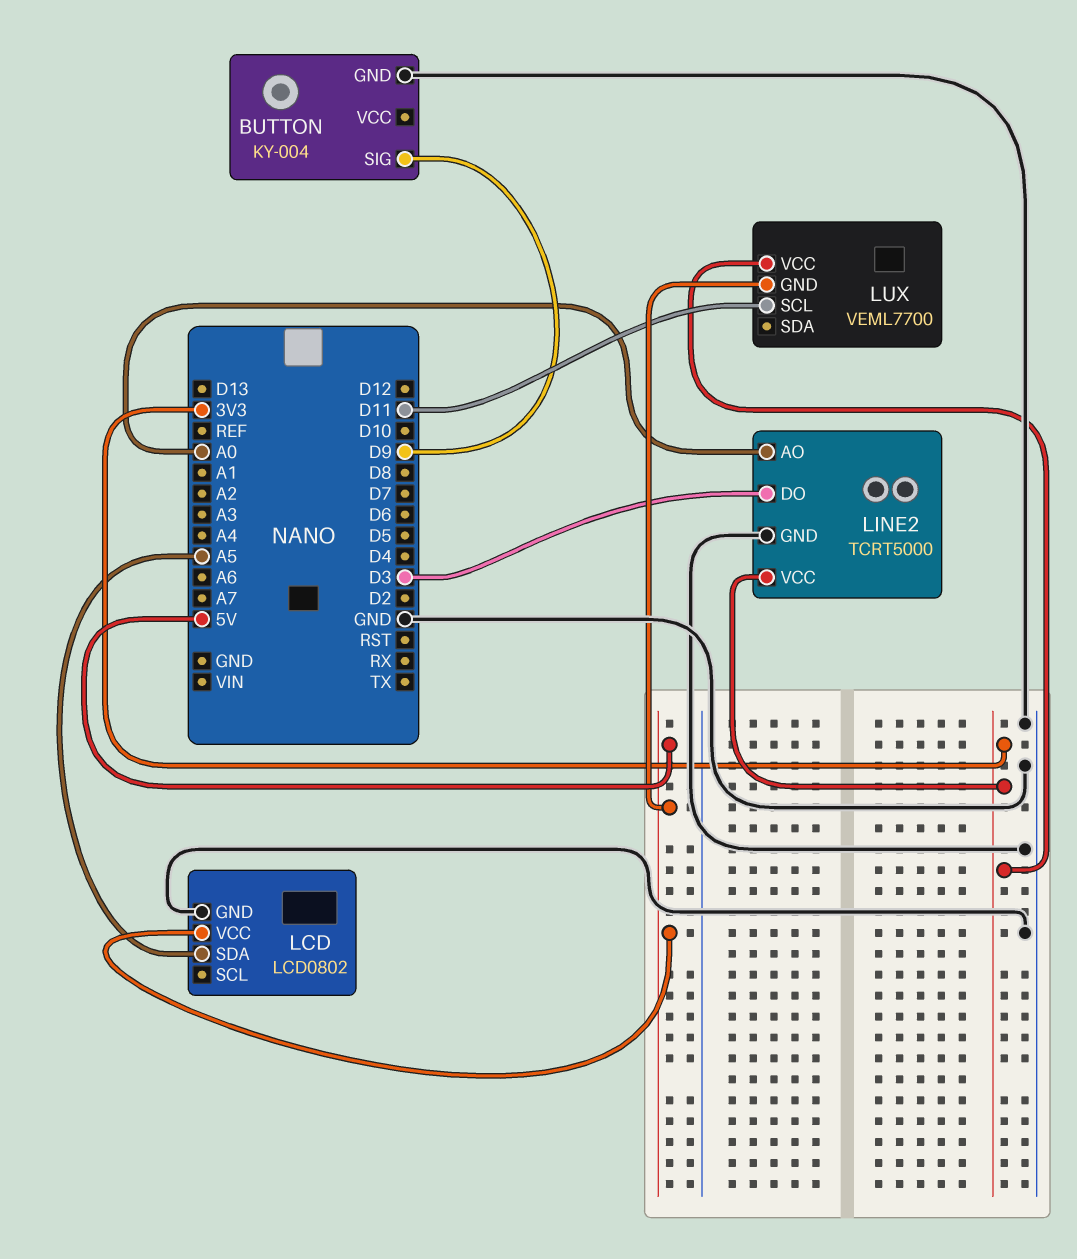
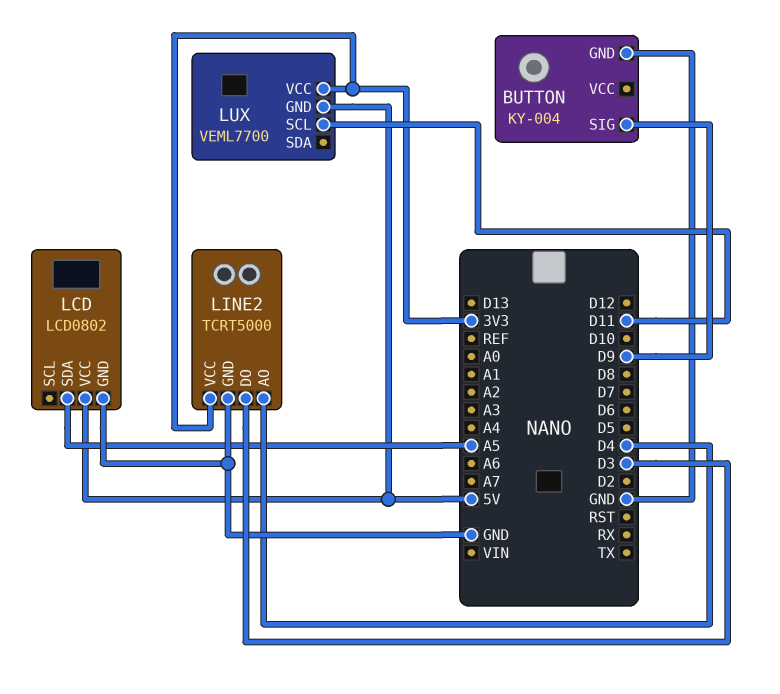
LINE2 pin AO: A0 -> D4

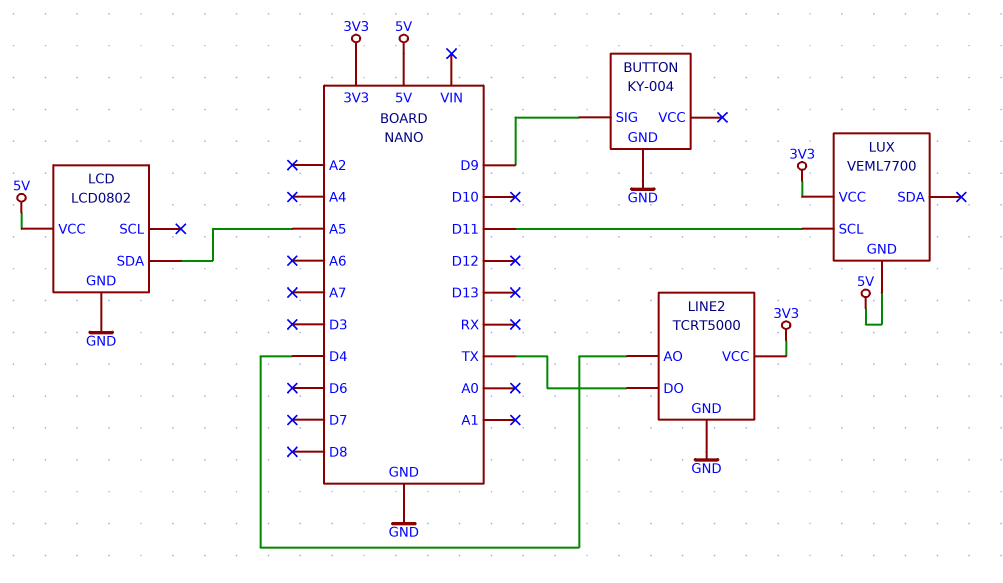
LINE2 pin DO: D3 -> TX

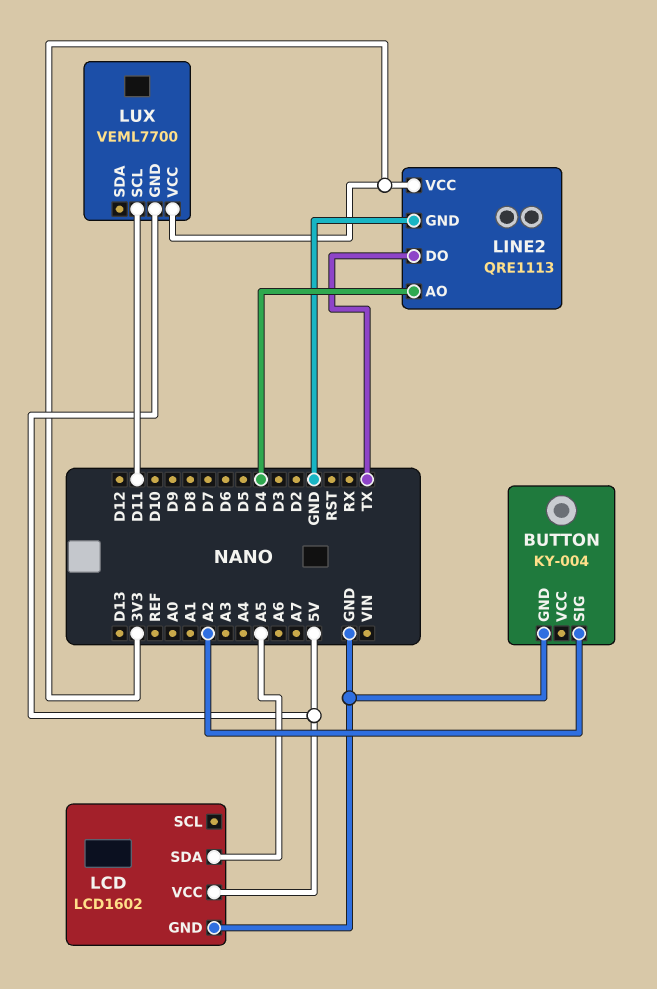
BUTTON pin SIG: D9 -> A2
LCD: LCD0802 -> LCD1602
LINE2: TCRT5000 -> QRE1113

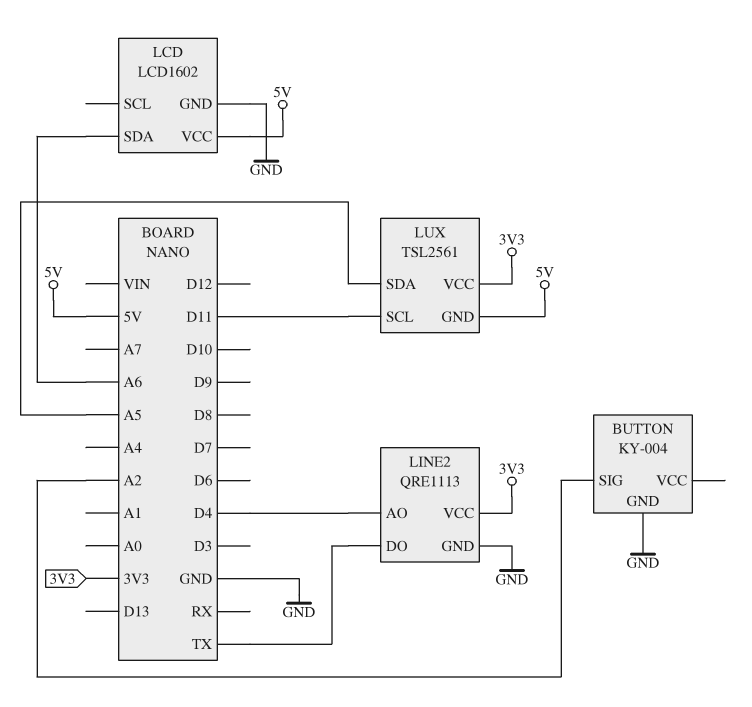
LCD pin SDA: A5 -> A6
LUX: VEML7700 -> TSL2561
LUX pin SDA: none -> A5

